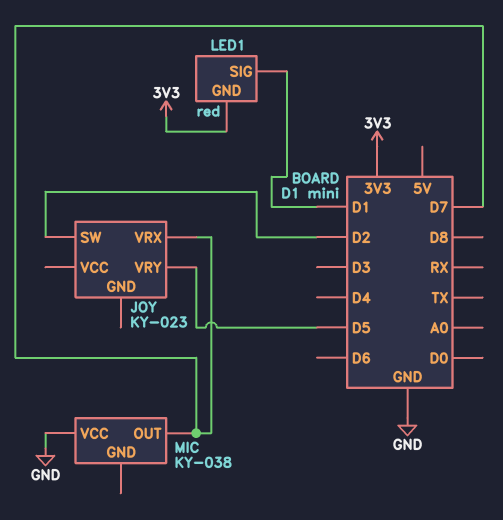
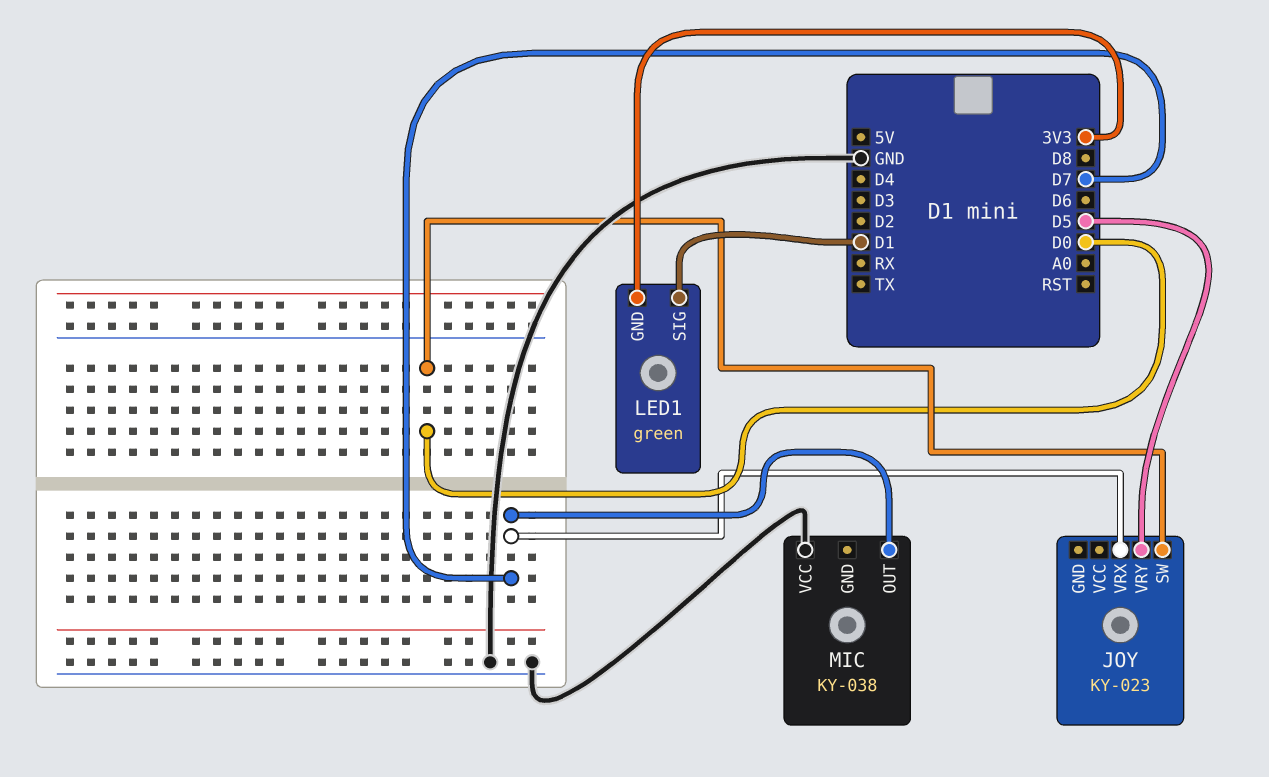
JOY pin SW: D2 -> D0
LED1: red -> green

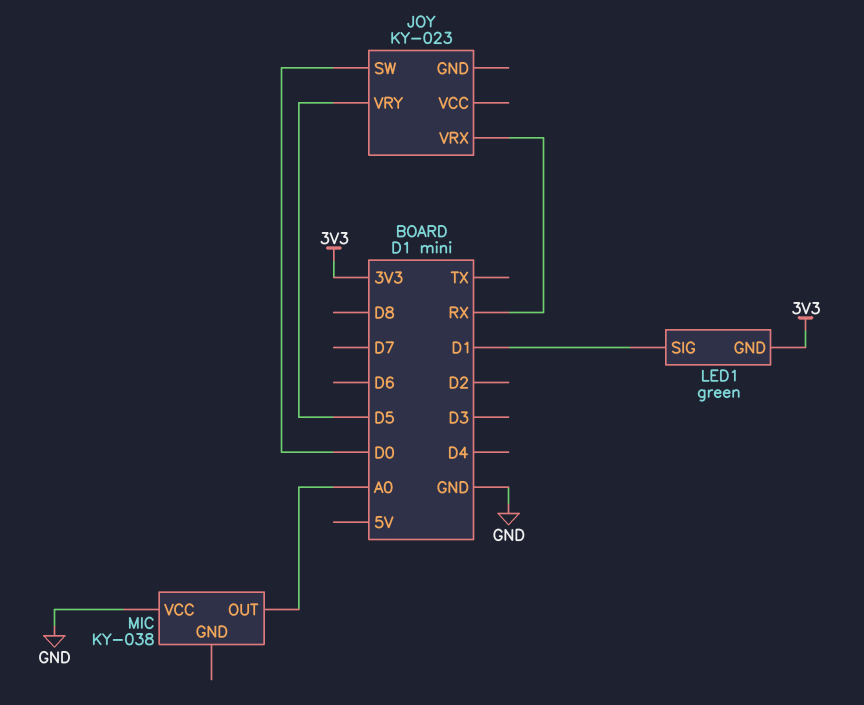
JOY pin VRX: D7 -> RX
MIC pin OUT: D7 -> A0

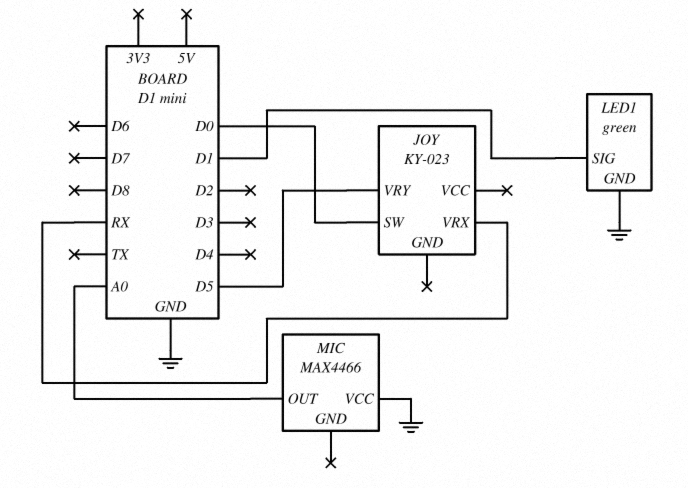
LED1 pin GND: 3V3 -> GND
MIC: KY-038 -> MAX4466

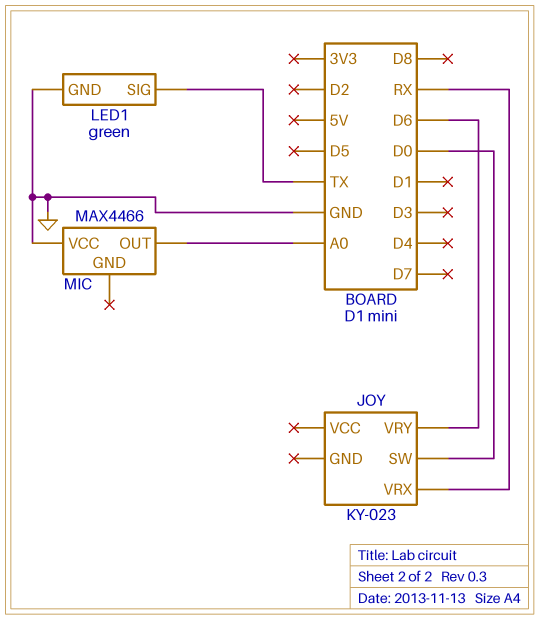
JOY pin VRY: D5 -> D6
LED1 pin SIG: D1 -> TX

